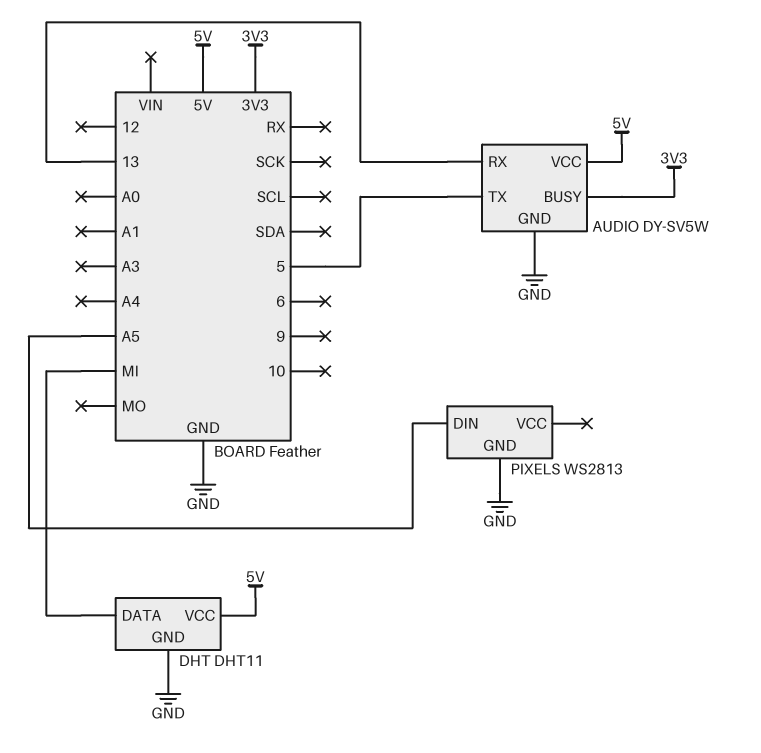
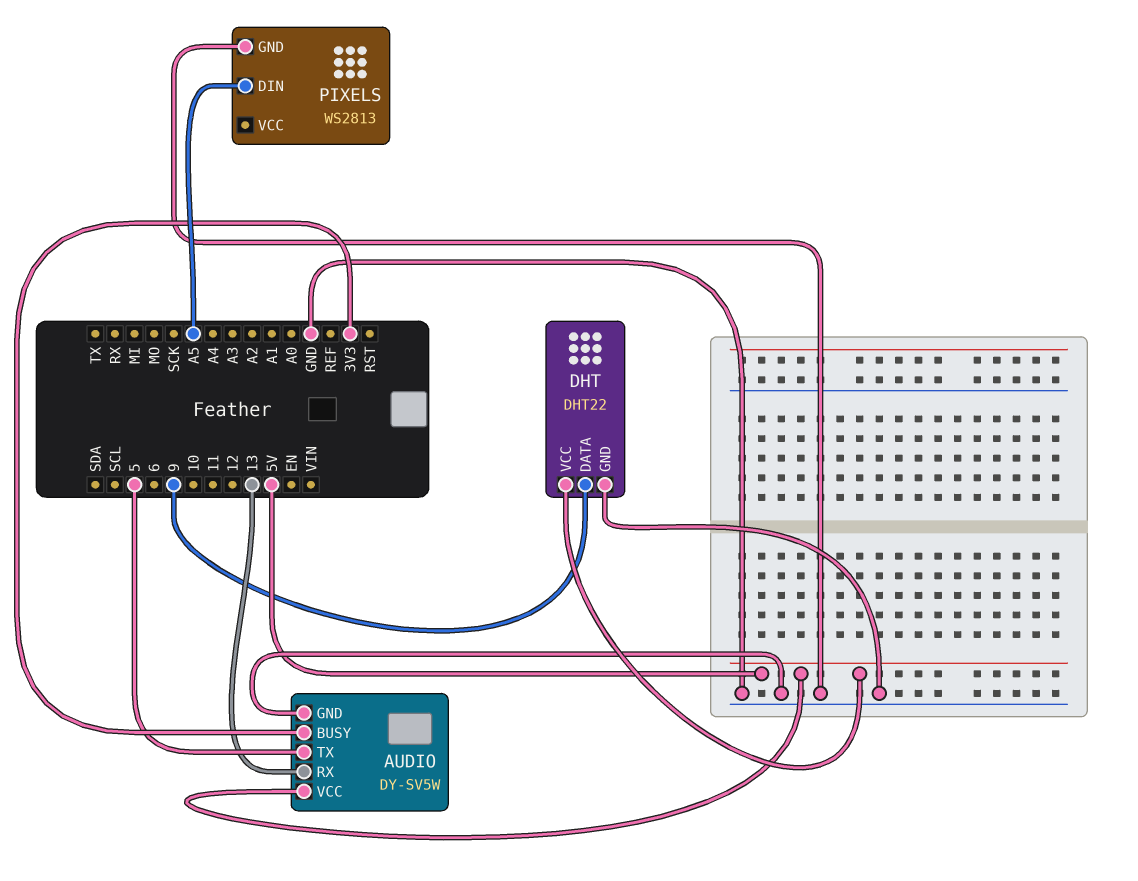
DHT: DHT11 -> DHT22
DHT pin DATA: MI -> 9

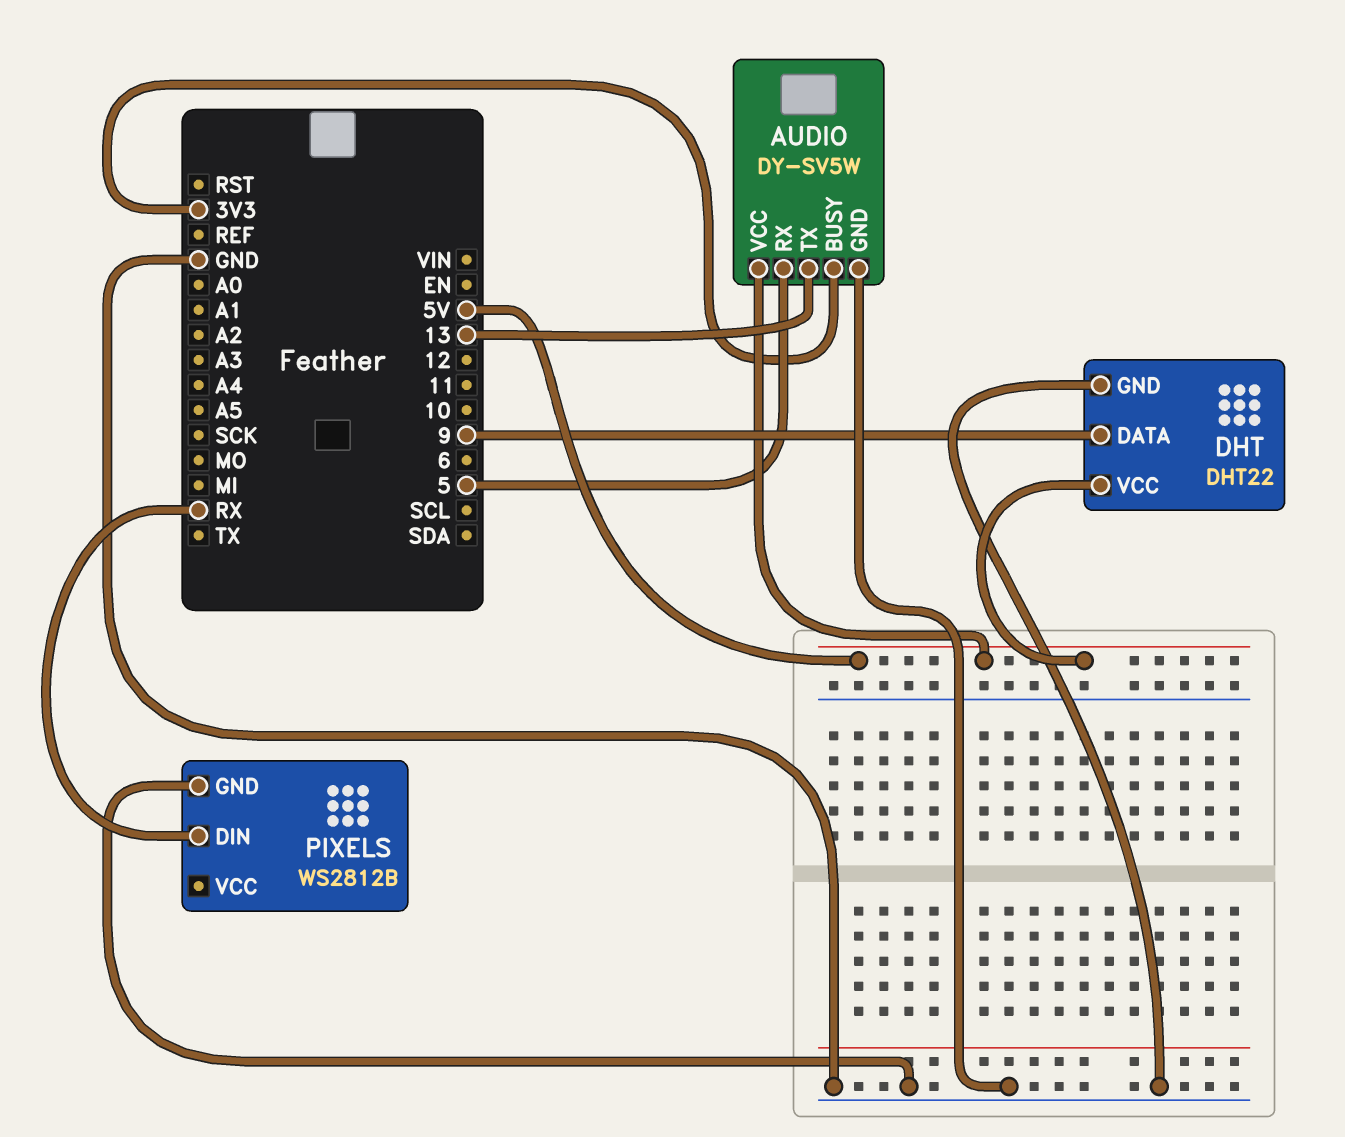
AUDIO pin RX: 13 -> 5
AUDIO pin TX: 5 -> 13
PIXELS: WS2813 -> WS2812B
PIXELS pin DIN: A5 -> RX

